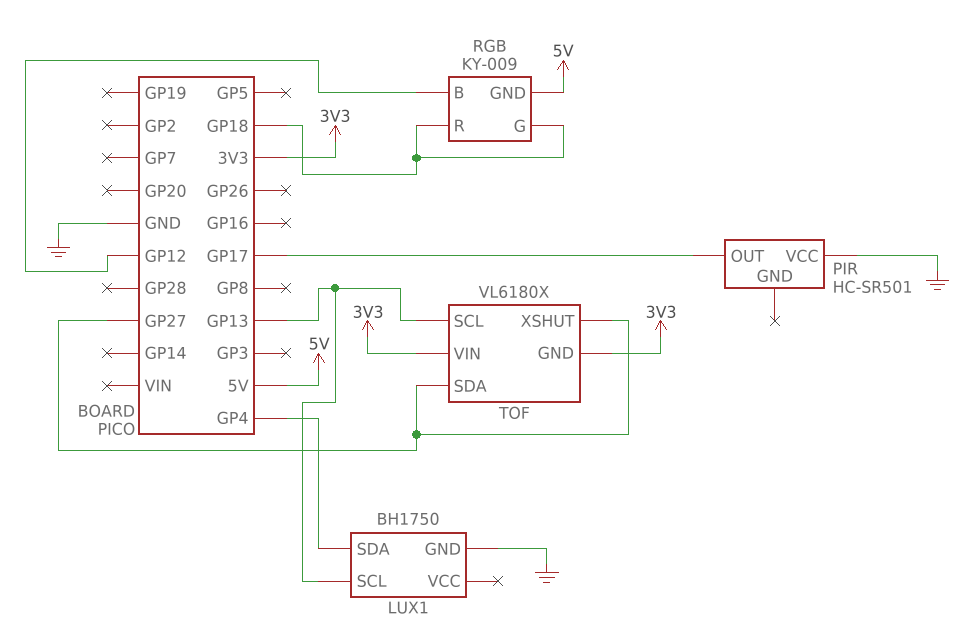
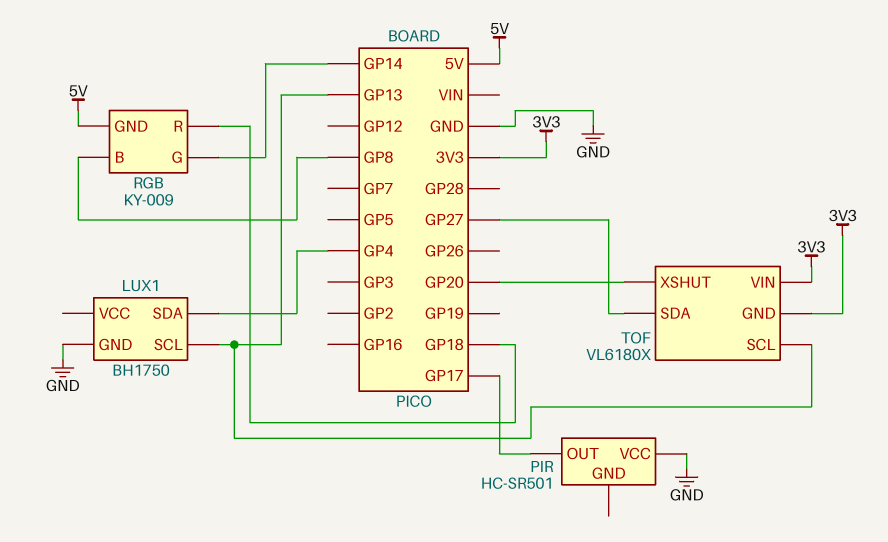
RGB pin B: GP12 -> GP8
RGB pin G: GP18 -> GP14
TOF pin XSHUT: GP27 -> GP20

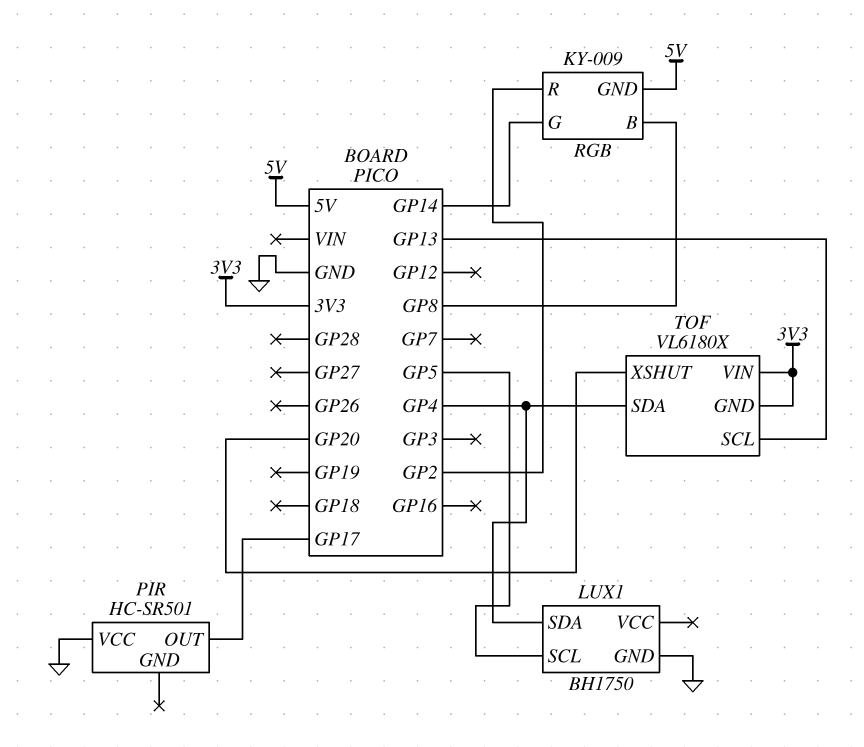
LUX1 pin SCL: GP13 -> GP5
RGB pin R: GP18 -> GP2
TOF pin SDA: GP27 -> GP4

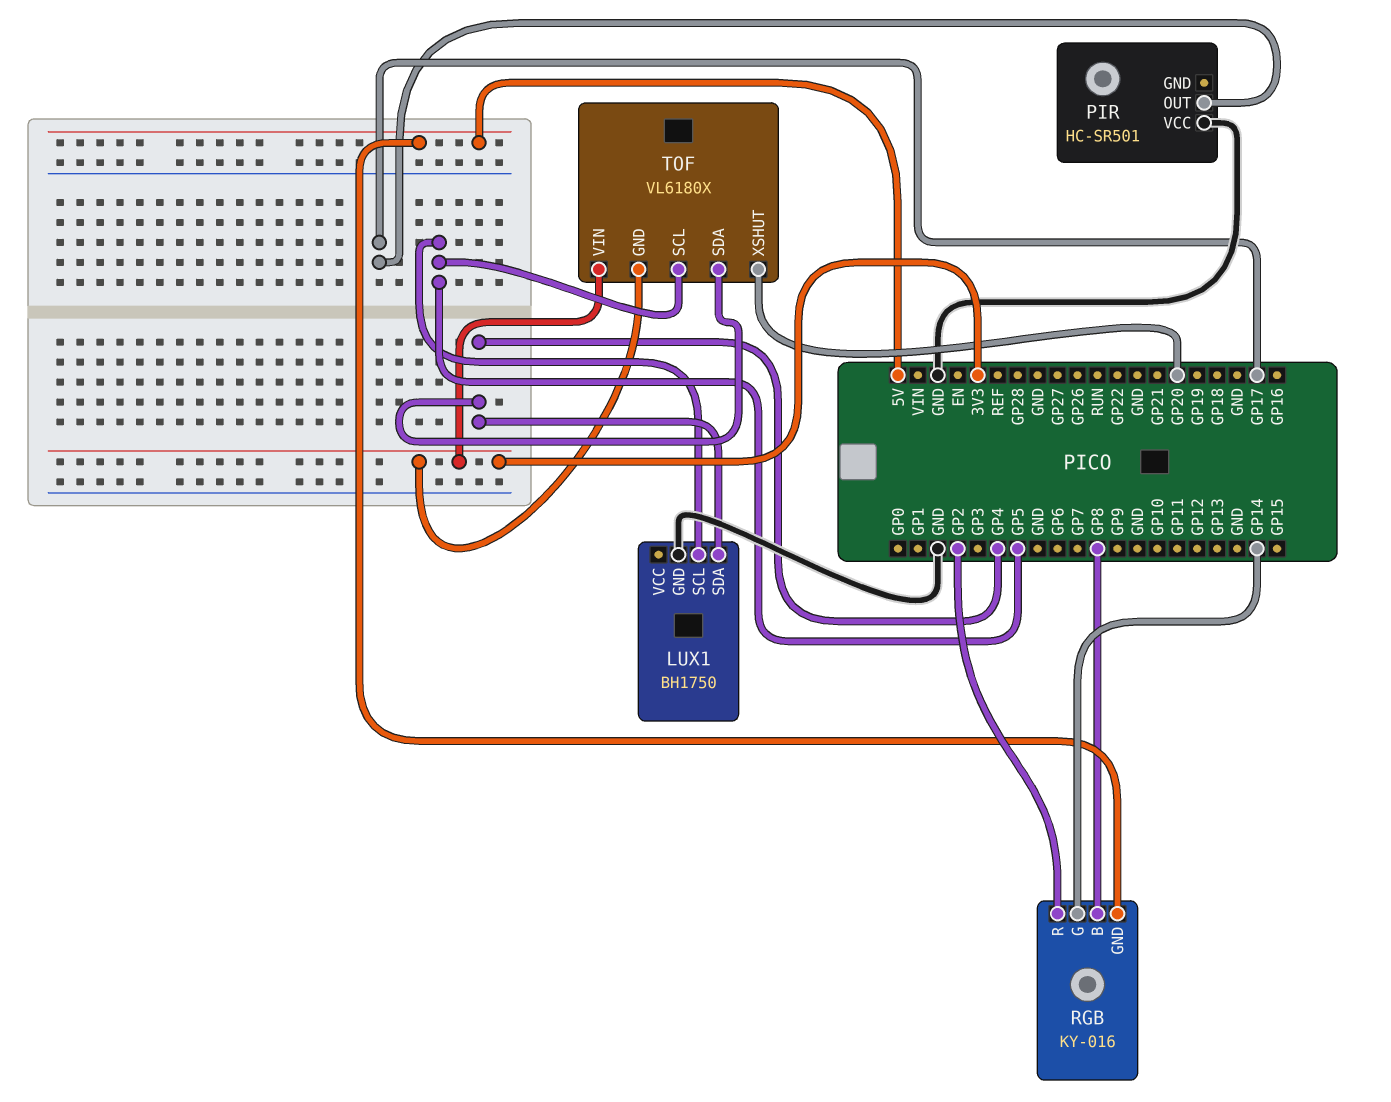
RGB: KY-009 -> KY-016
TOF pin SCL: GP13 -> GP5

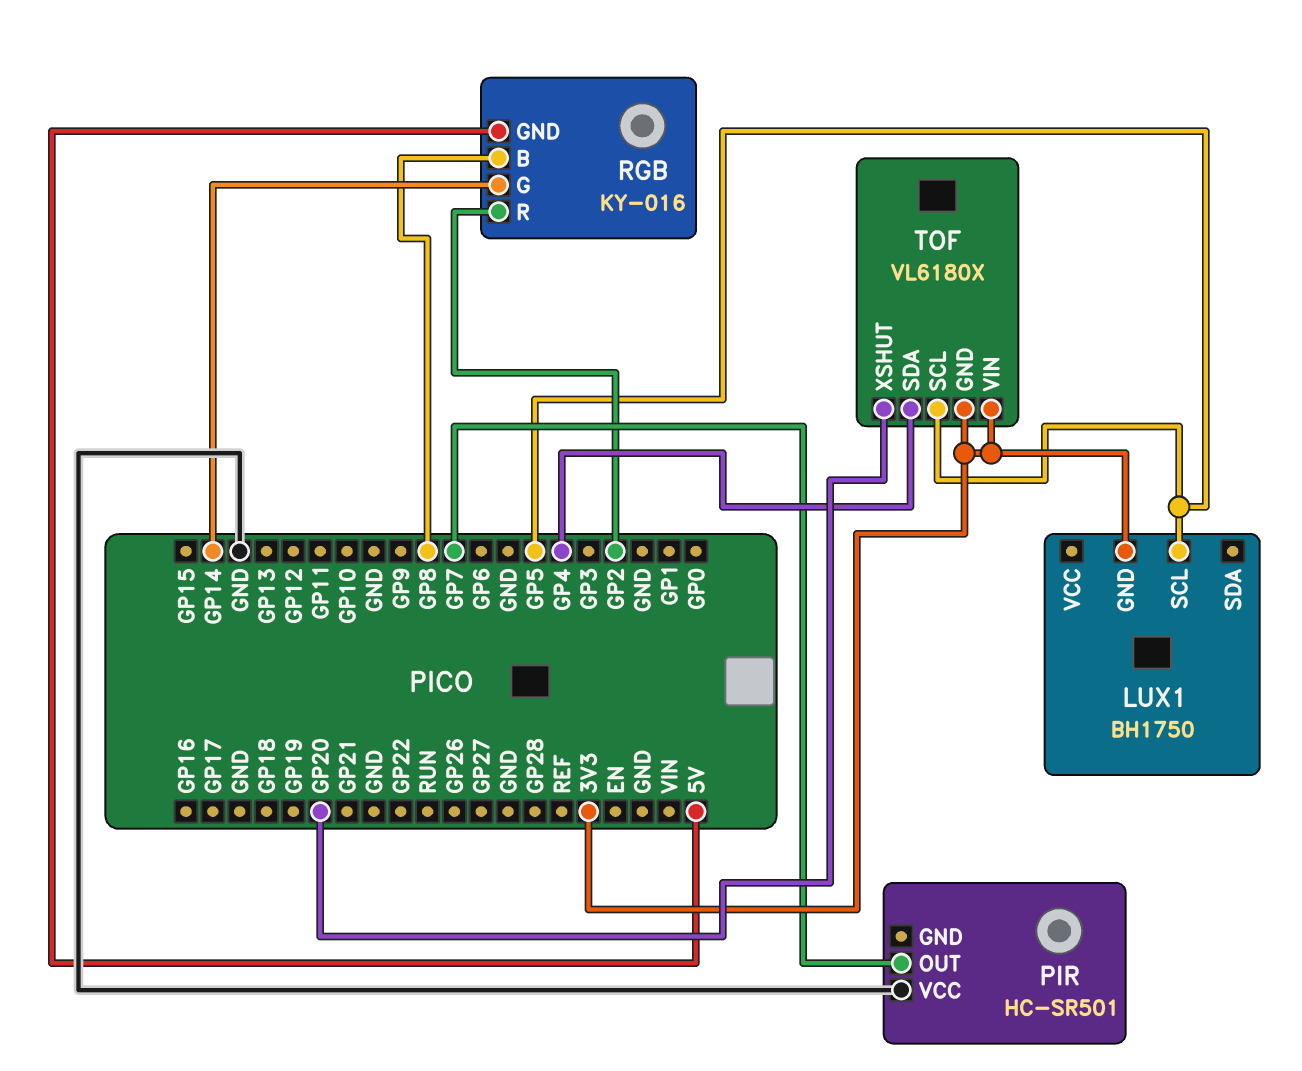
LUX1 pin GND: GND -> 3V3
LUX1 pin SDA: GP4 -> none
PIR pin OUT: GP17 -> GP7

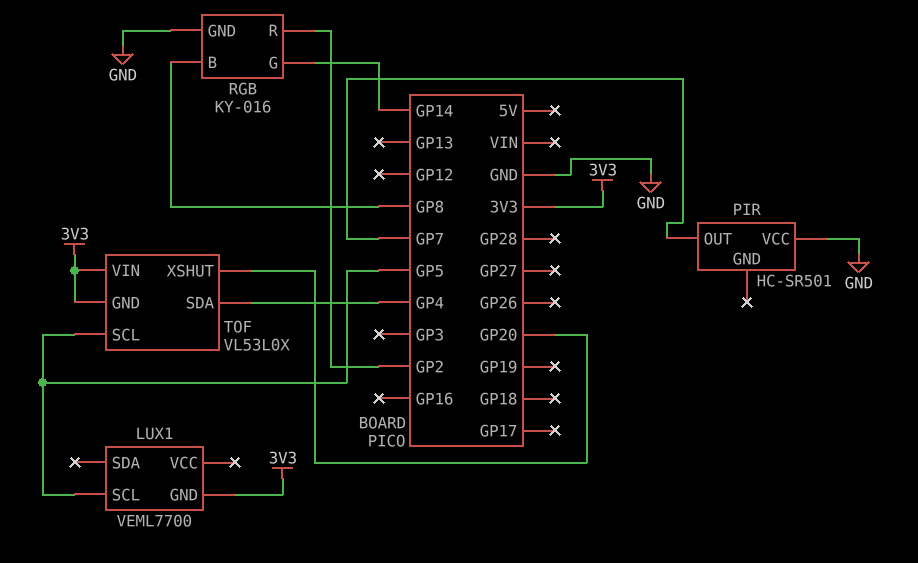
LUX1: BH1750 -> VEML7700
RGB pin GND: 5V -> GND
TOF: VL6180X -> VL53L0X

